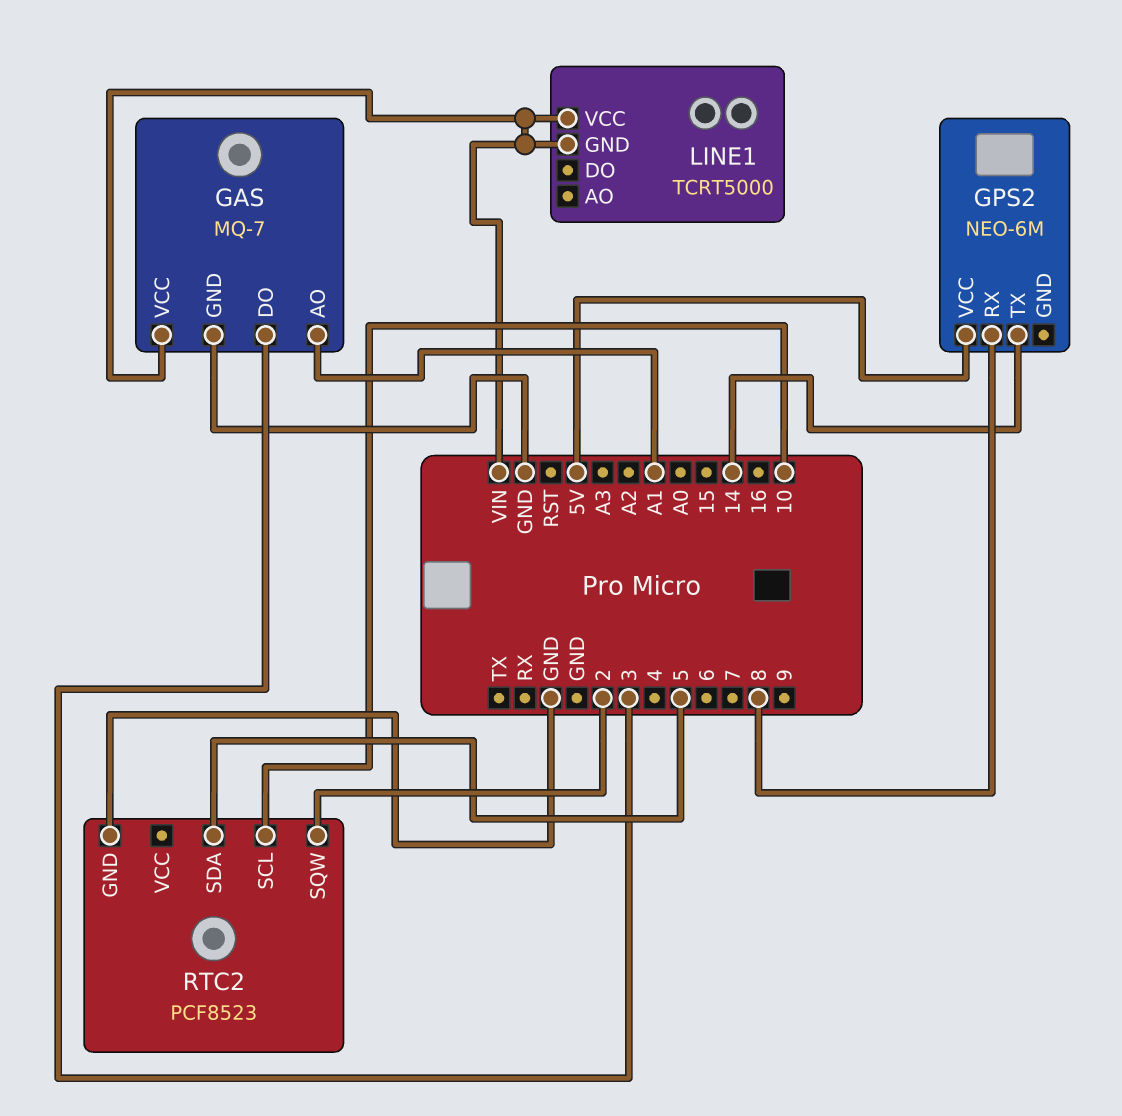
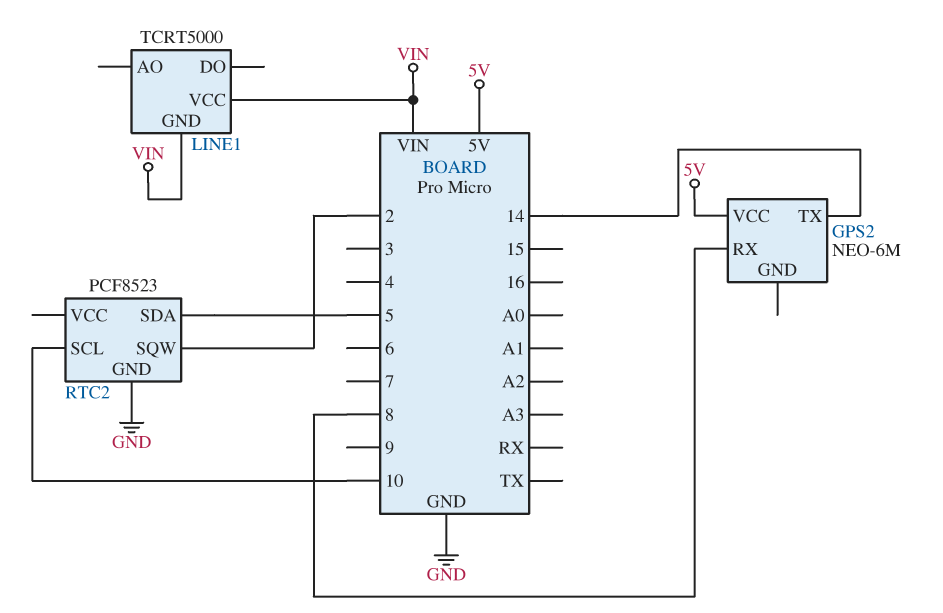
GAS: MQ-7 -> none
GAS pin AO: A1 -> none
GAS pin DO: 3 -> none
GAS pin GND: GND -> none
GAS pin VCC: VIN -> none

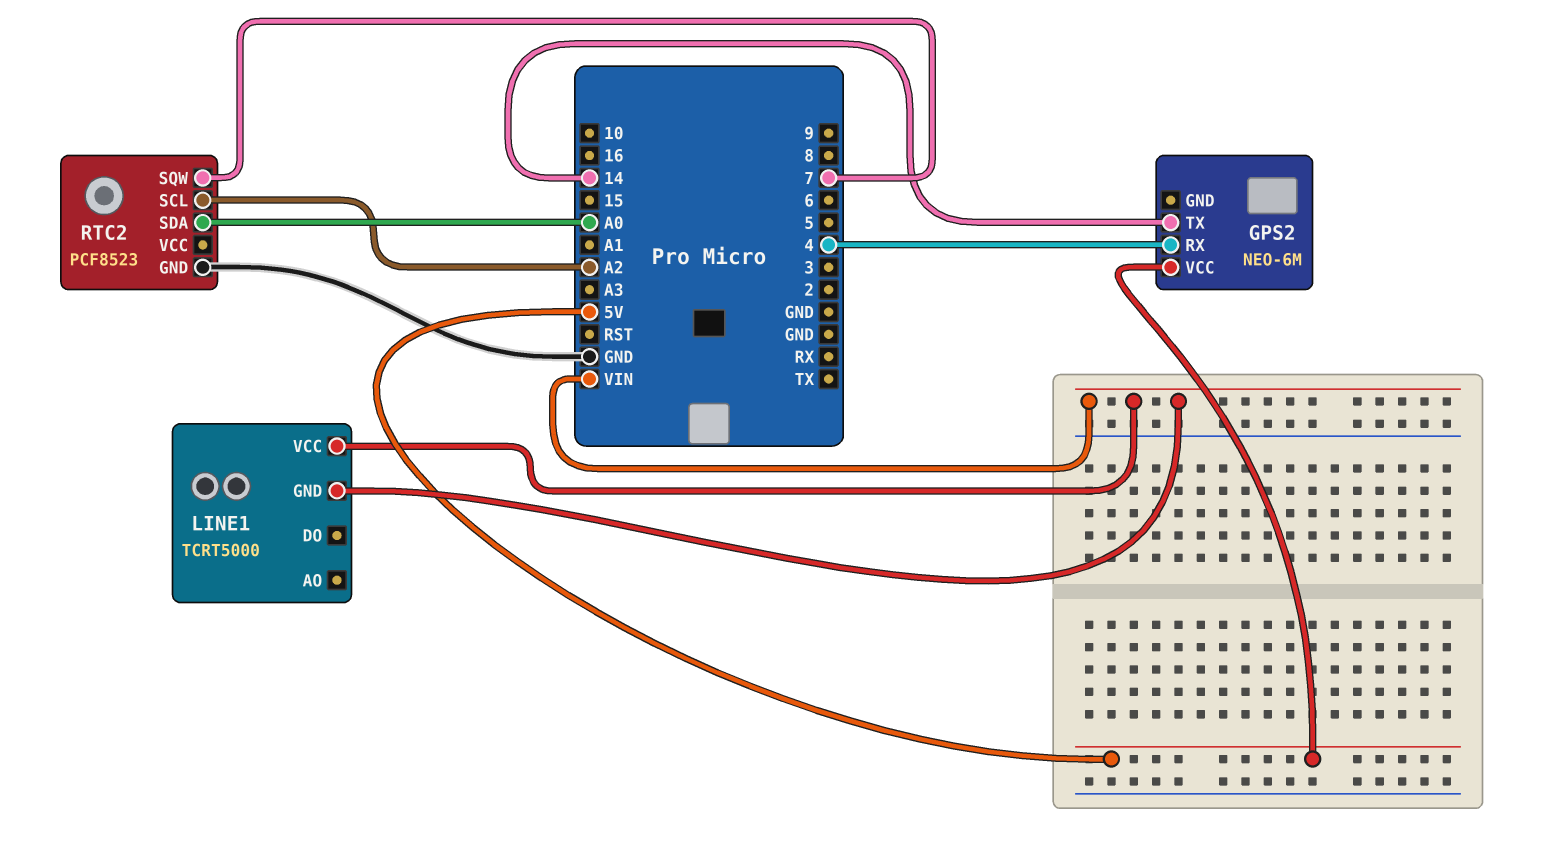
GPS2 pin RX: 8 -> 4
RTC2 pin SCL: 10 -> A2
RTC2 pin SDA: 5 -> A0
RTC2 pin SQW: 2 -> 7

